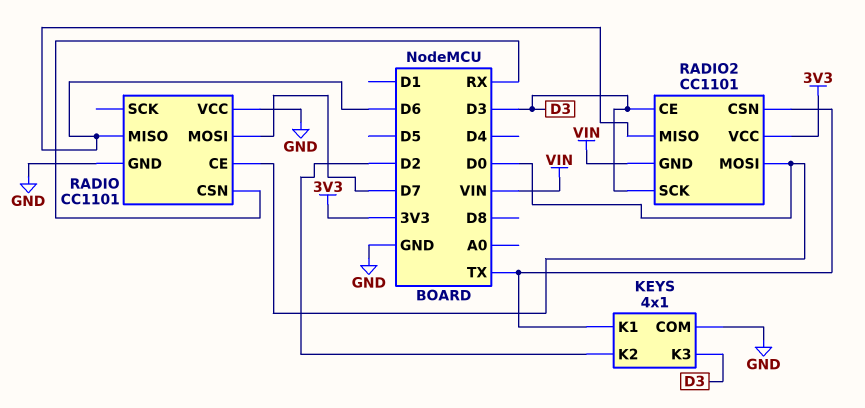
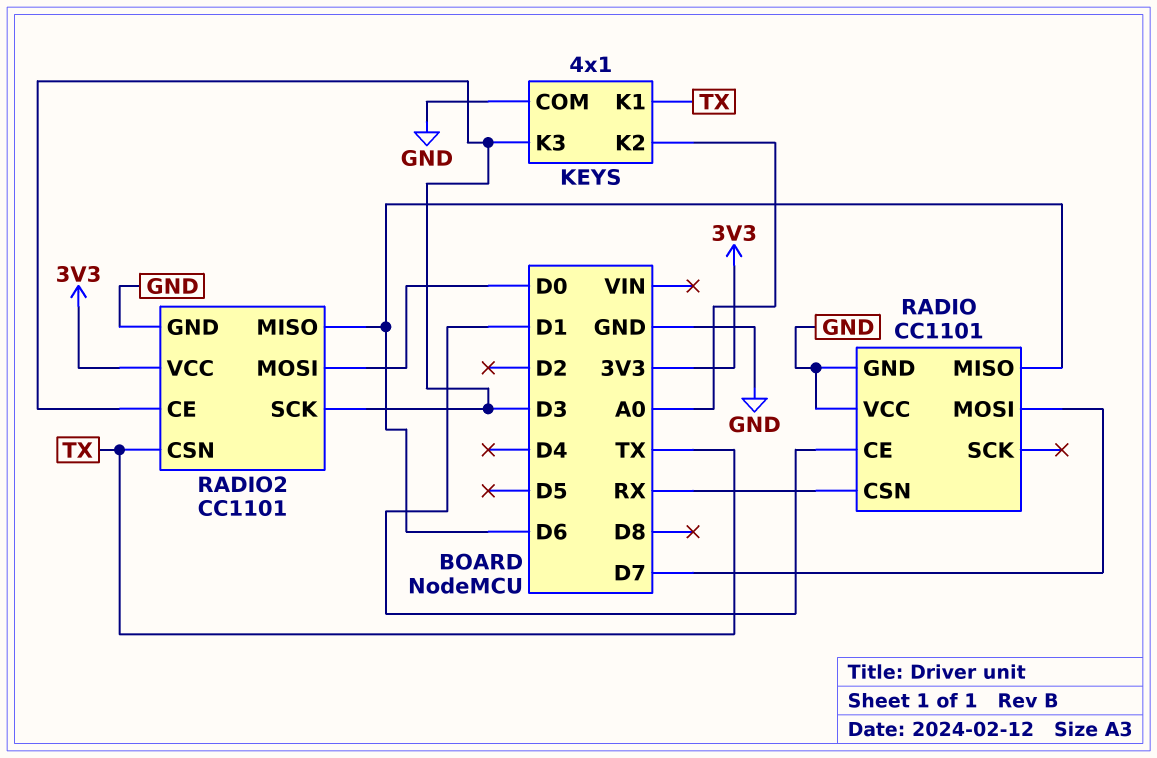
KEYS pin K2: D2 -> A0
RADIO pin CE: D0 -> D1
RADIO2 pin GND: VIN -> GND

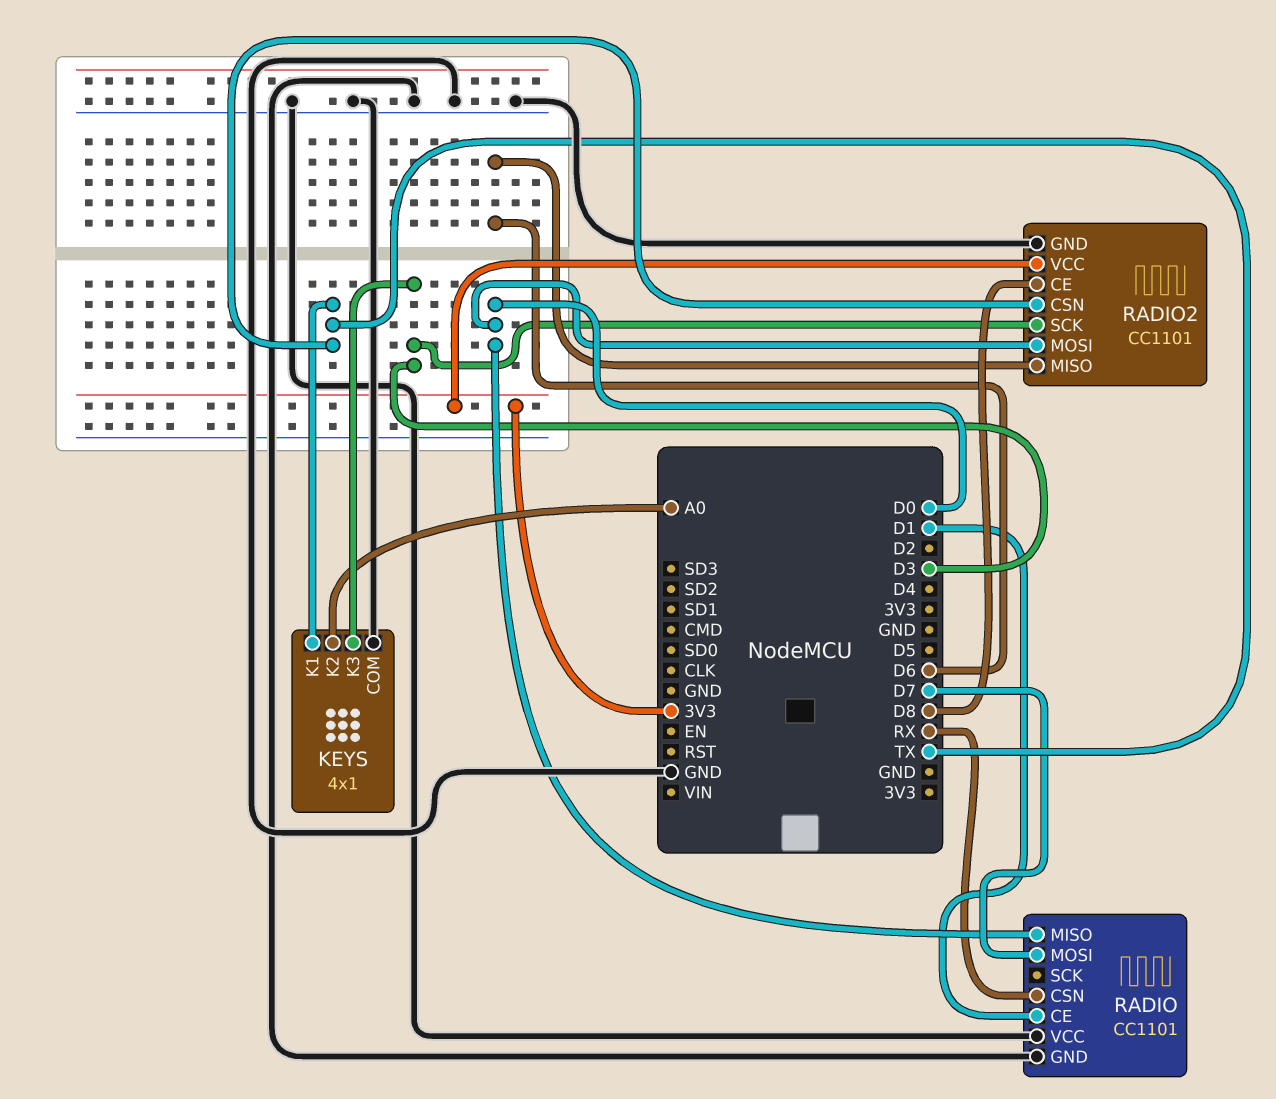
RADIO pin MISO: D6 -> D0
RADIO2 pin CE: D3 -> D8

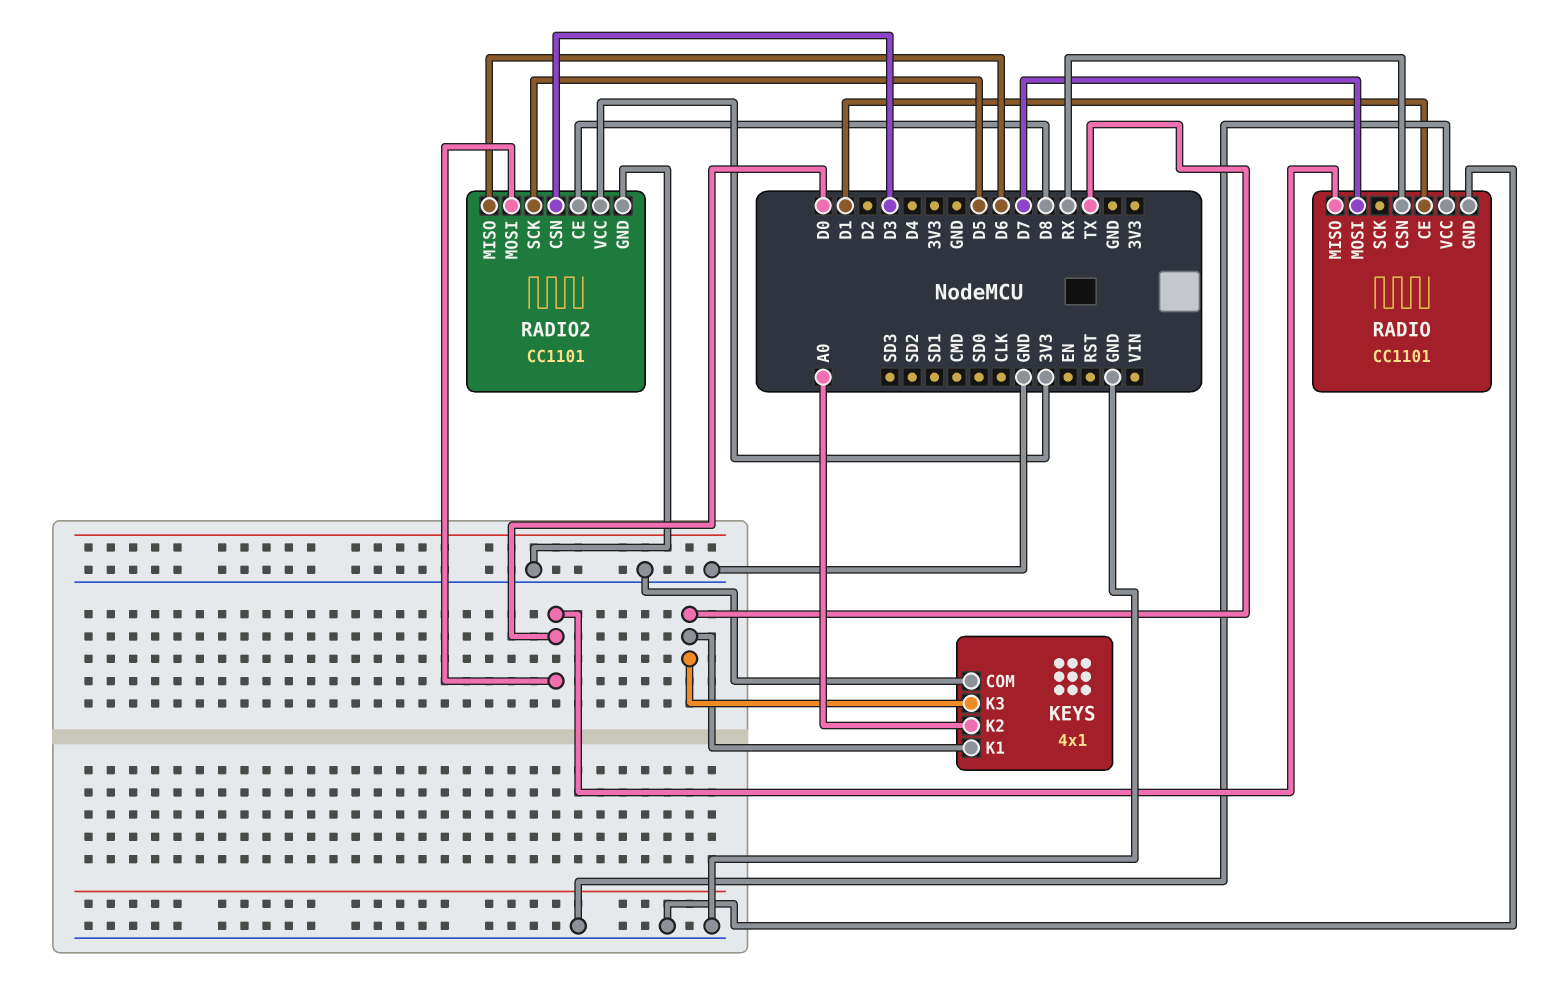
KEYS pin K3: D3 -> TX
RADIO2 pin CSN: TX -> D3
RADIO2 pin SCK: D3 -> D5

